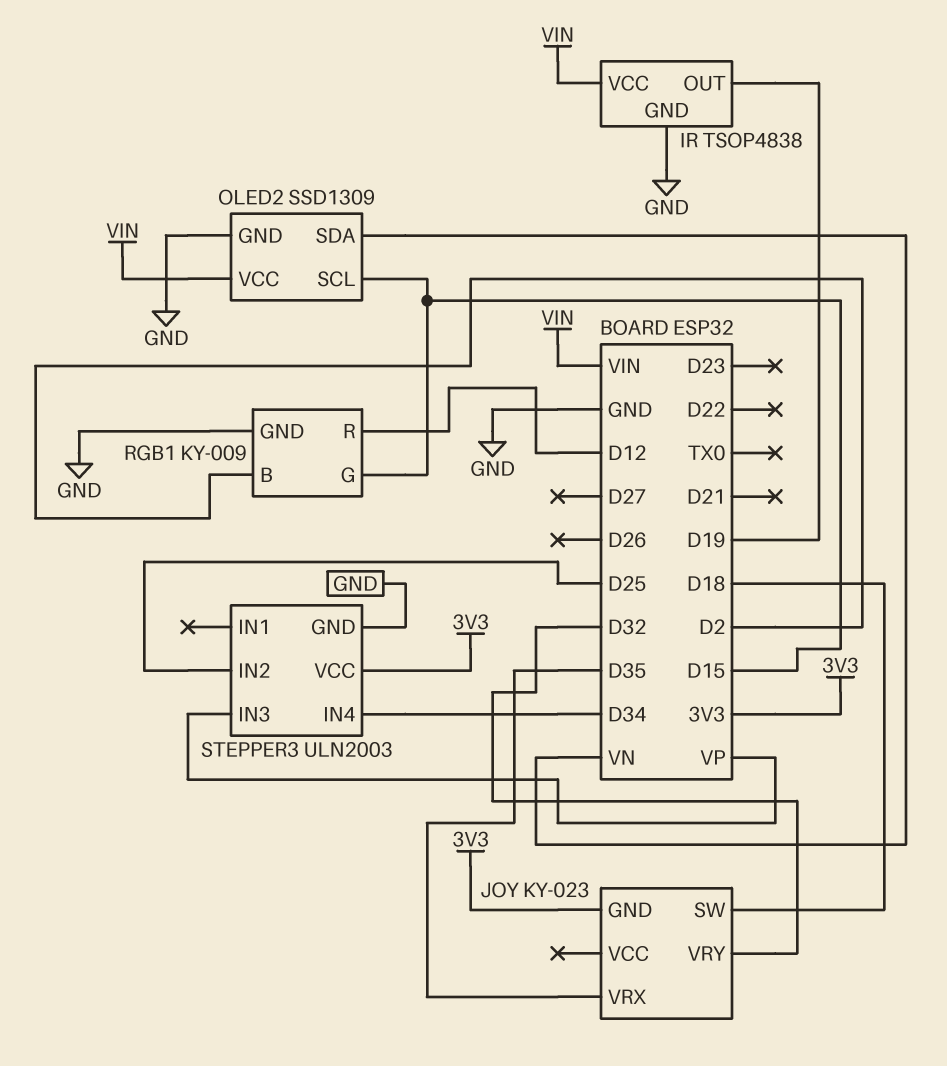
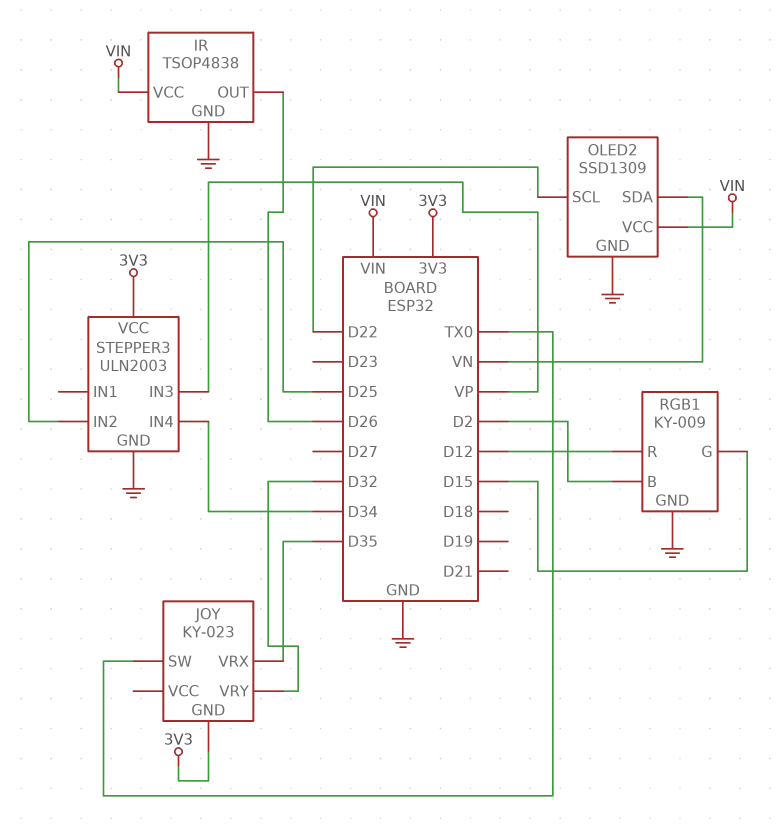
IR pin OUT: D19 -> D26
JOY pin SW: D18 -> TX0
OLED2 pin SCL: D15 -> D22

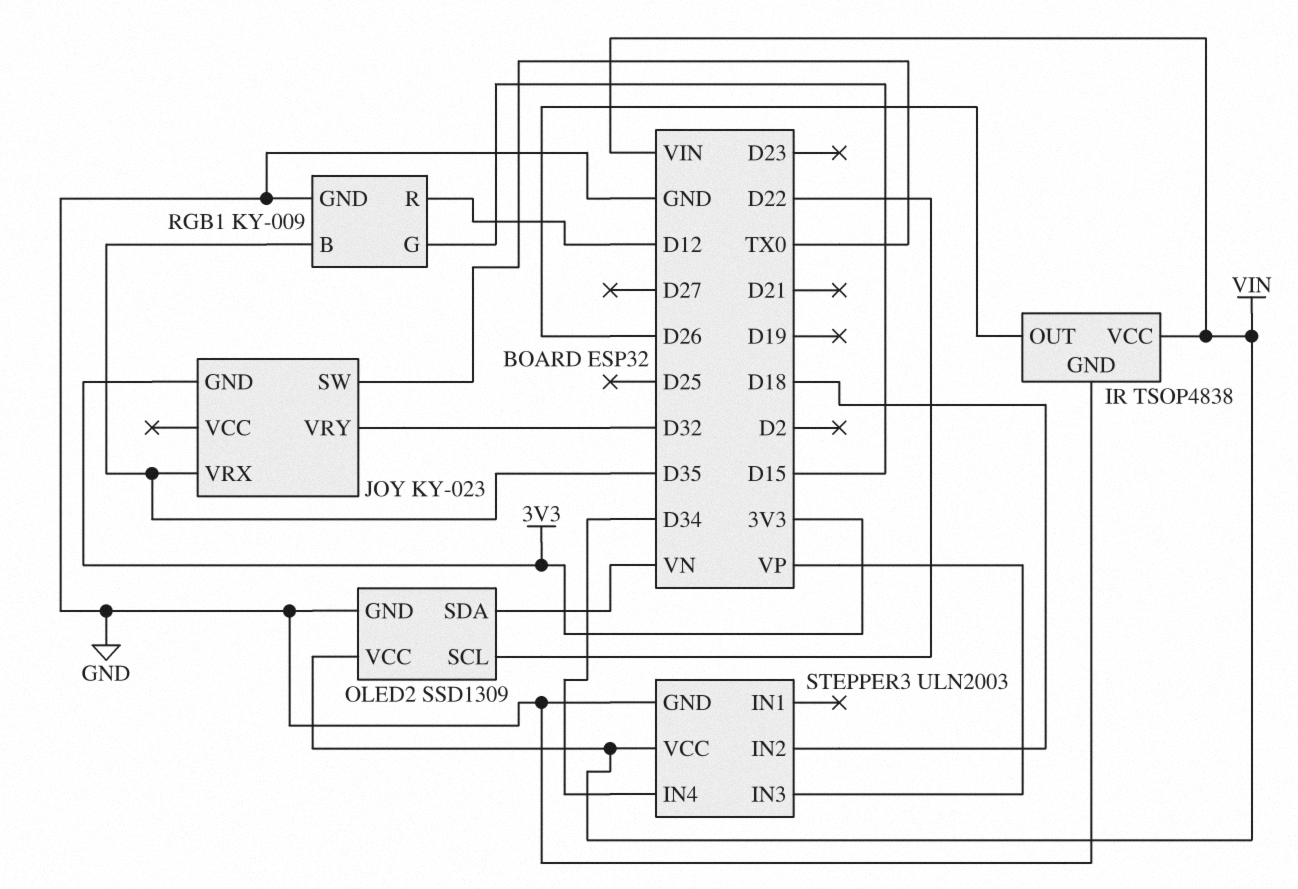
RGB1 pin B: D2 -> D35
STEPPER3 pin IN2: D25 -> D18
STEPPER3 pin VCC: 3V3 -> VIN

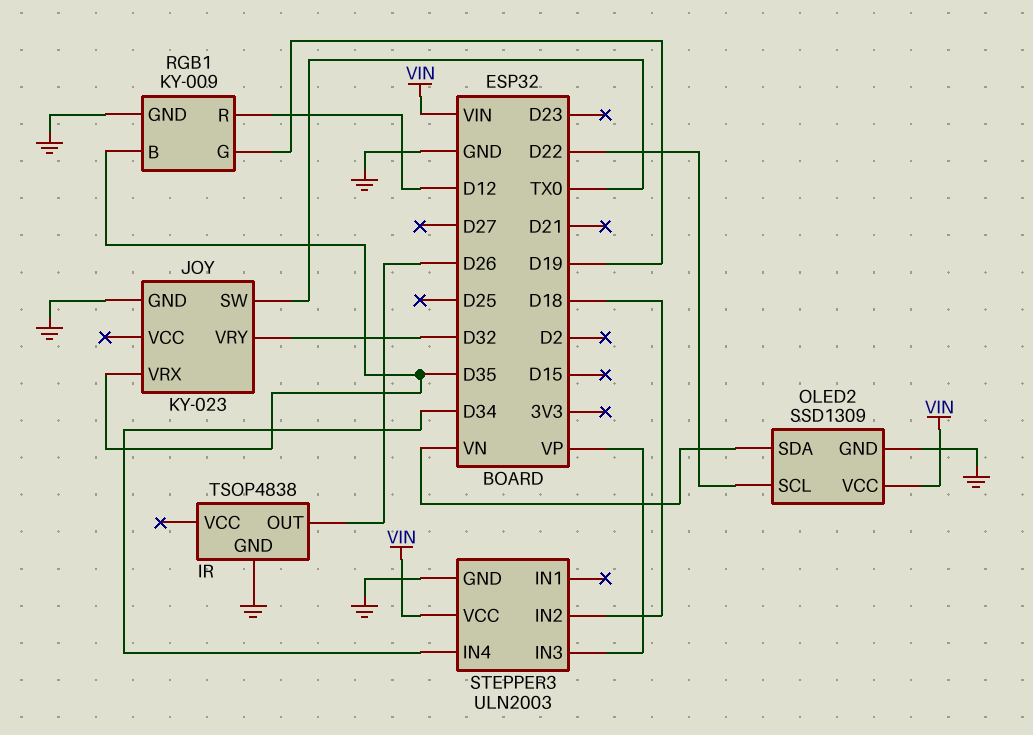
IR pin VCC: VIN -> none
JOY pin GND: 3V3 -> GND
RGB1 pin G: D15 -> D19

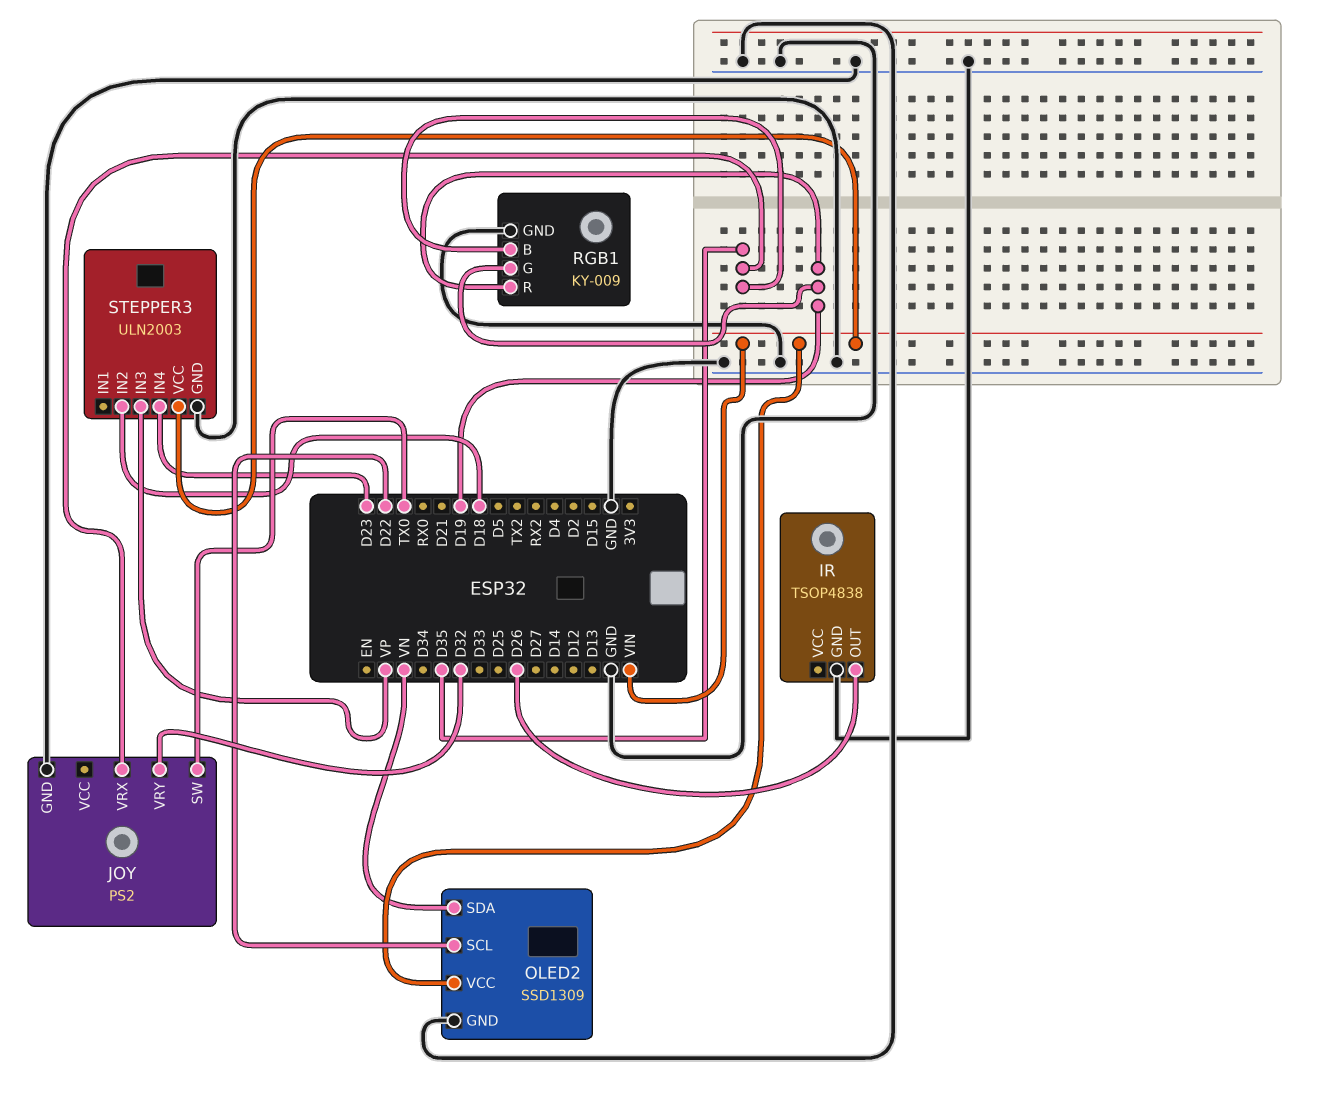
JOY: KY-023 -> PS2
RGB1 pin R: D12 -> D19
STEPPER3 pin IN4: D34 -> D23

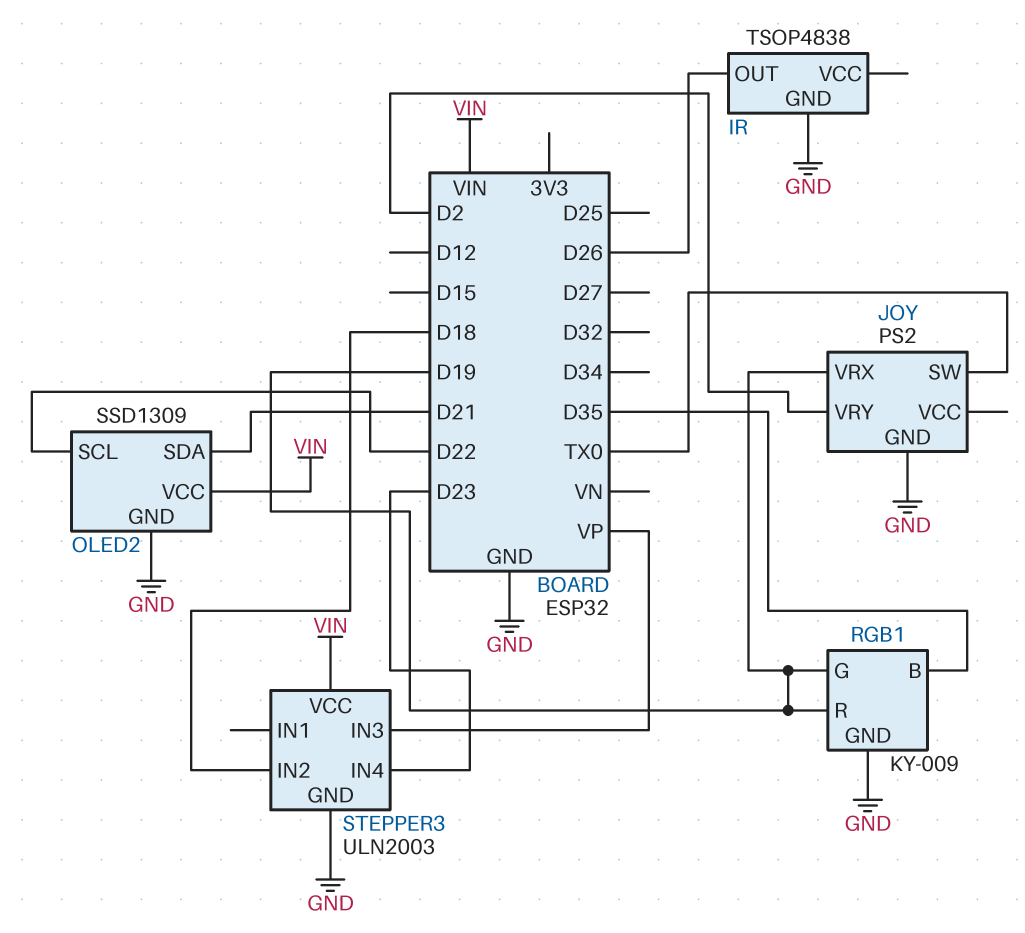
JOY pin VRX: D35 -> D19
JOY pin VRY: D32 -> D2
OLED2 pin SDA: VN -> D21

